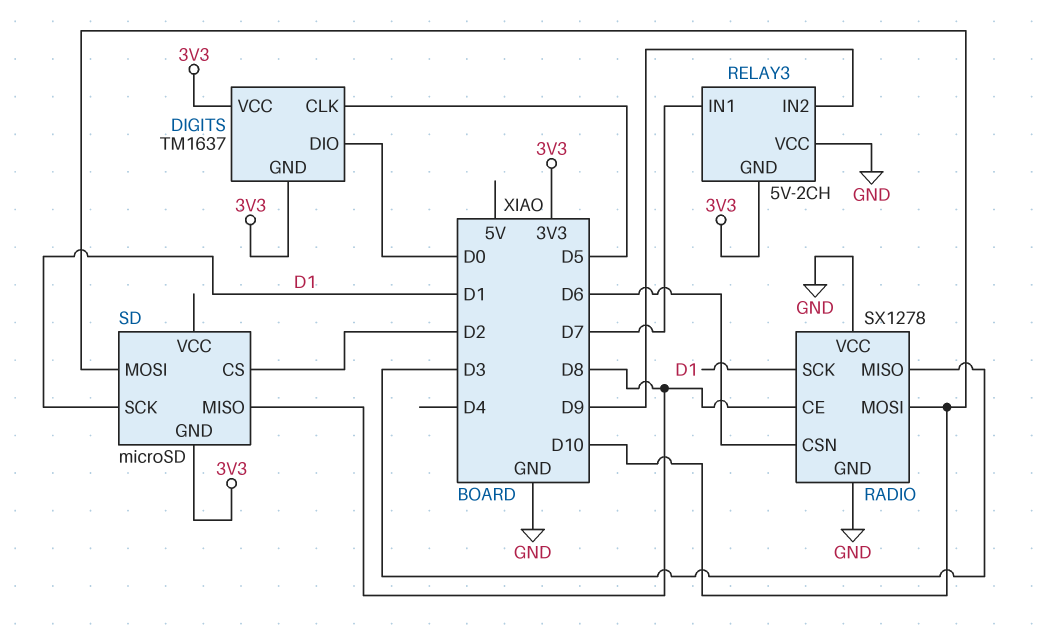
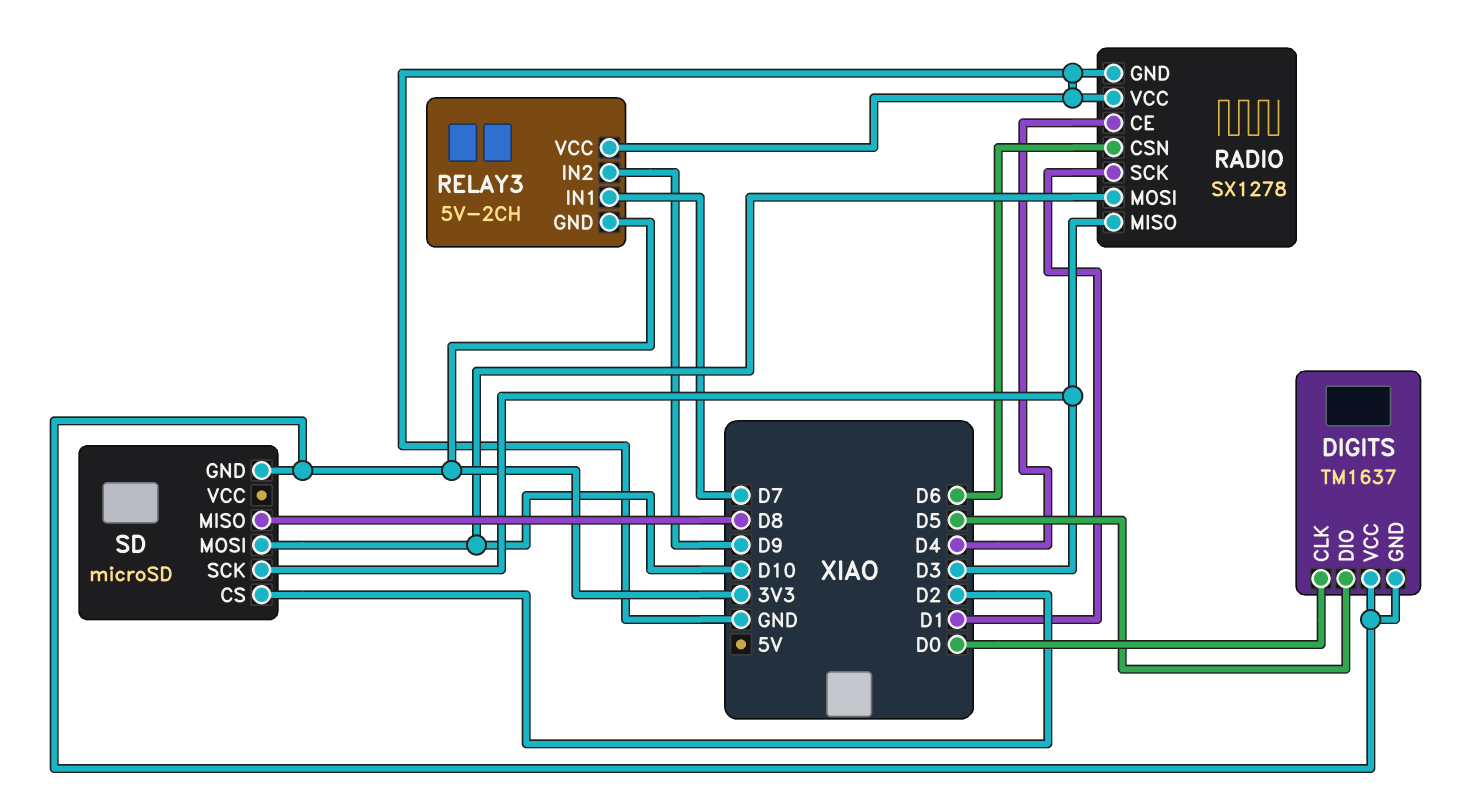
DIGITS pin CLK: D5 -> D0
DIGITS pin DIO: D0 -> D5
RADIO pin CE: D8 -> D4
SD pin SCK: D1 -> D3

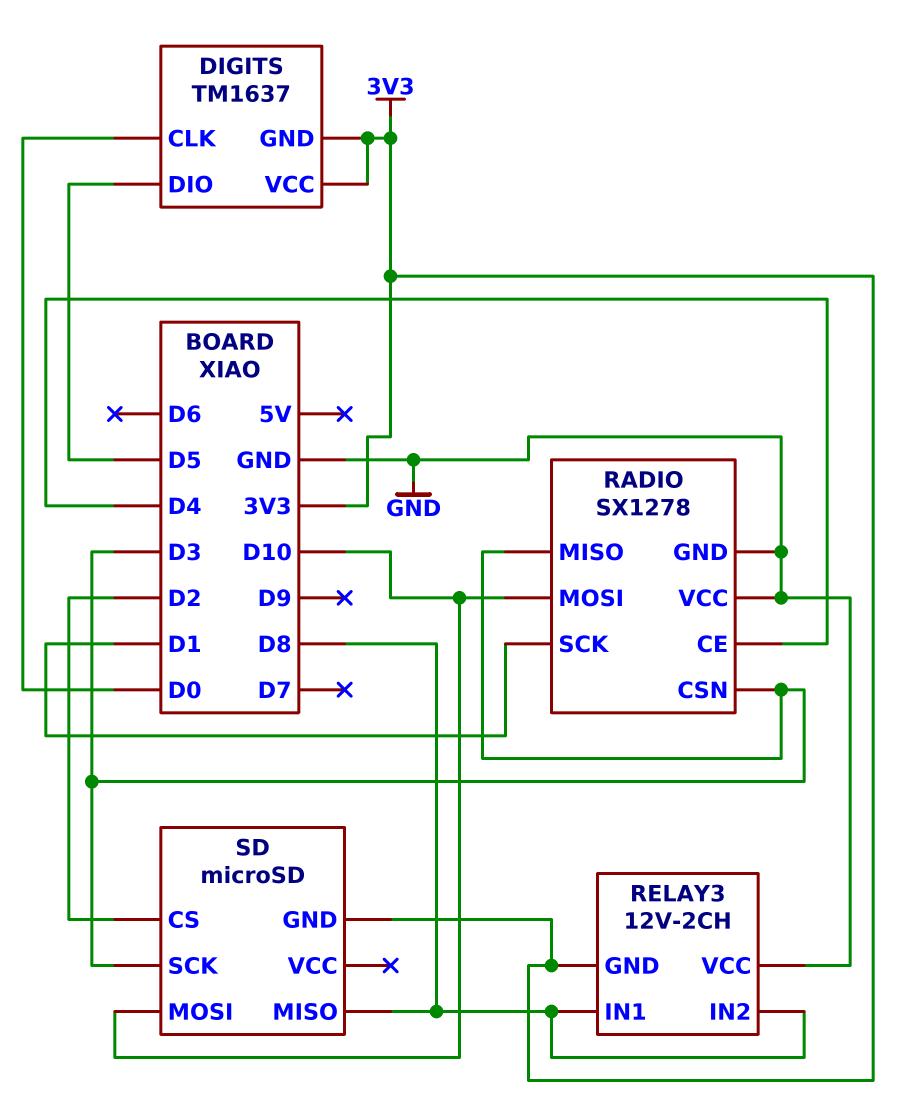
RADIO pin CSN: D6 -> D3
RELAY3: 5V-2CH -> 12V-2CH
RELAY3 pin IN1: D7 -> D8
RELAY3 pin IN2: D9 -> D8

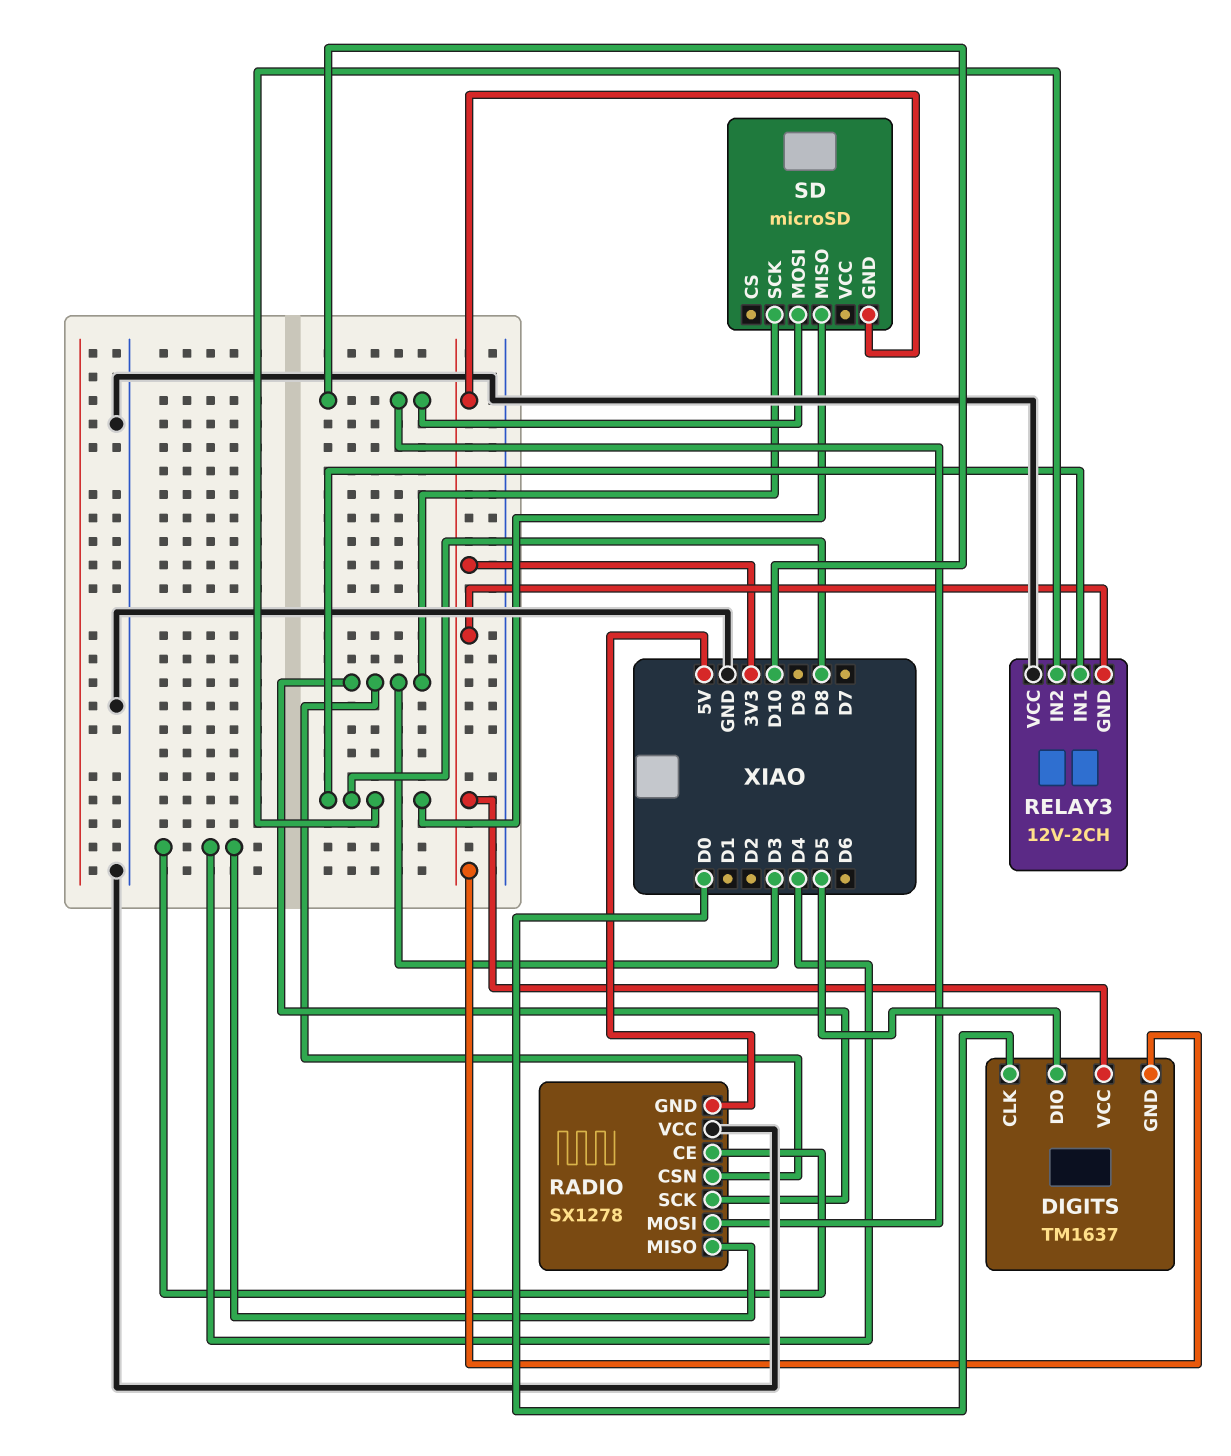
RADIO pin GND: GND -> 5V
RADIO pin MISO: D3 -> D4
RADIO pin SCK: D1 -> D3
SD pin CS: D2 -> none

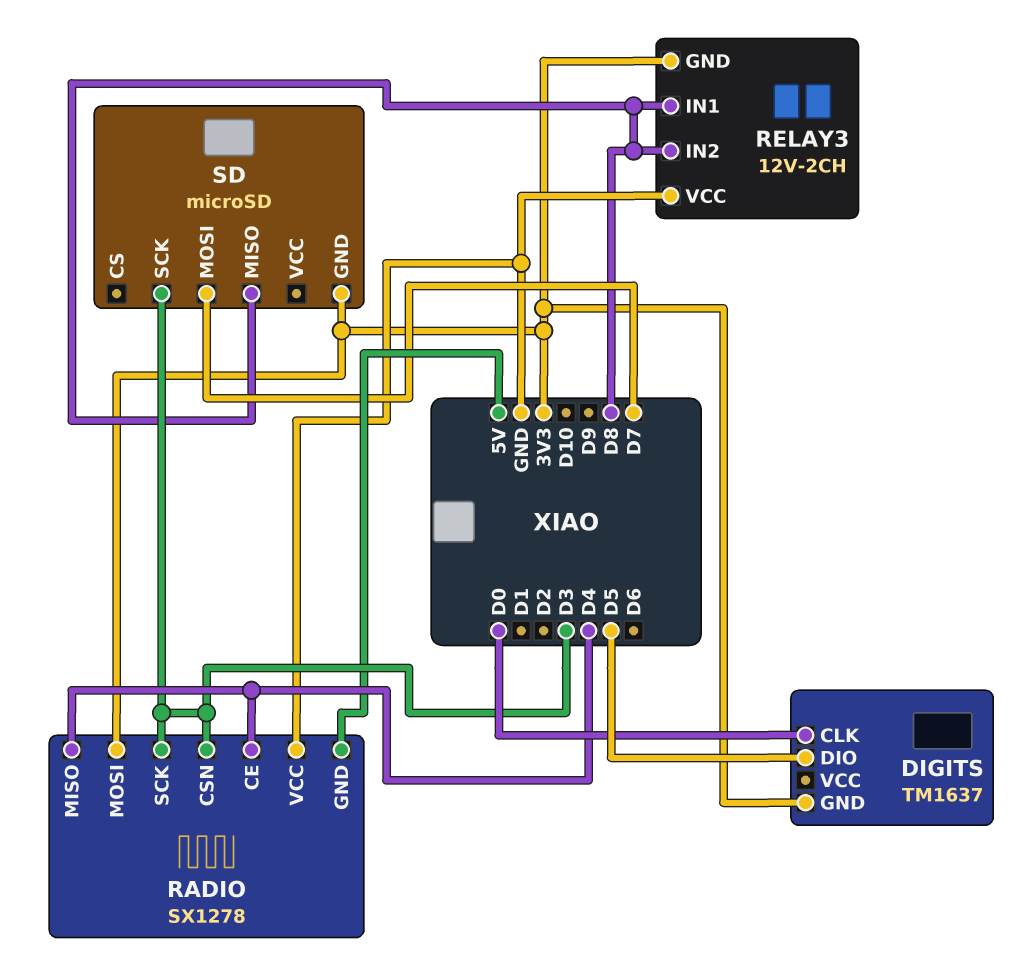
DIGITS pin VCC: 3V3 -> none
RADIO pin MOSI: D10 -> 3V3
SD pin MOSI: D10 -> D7

